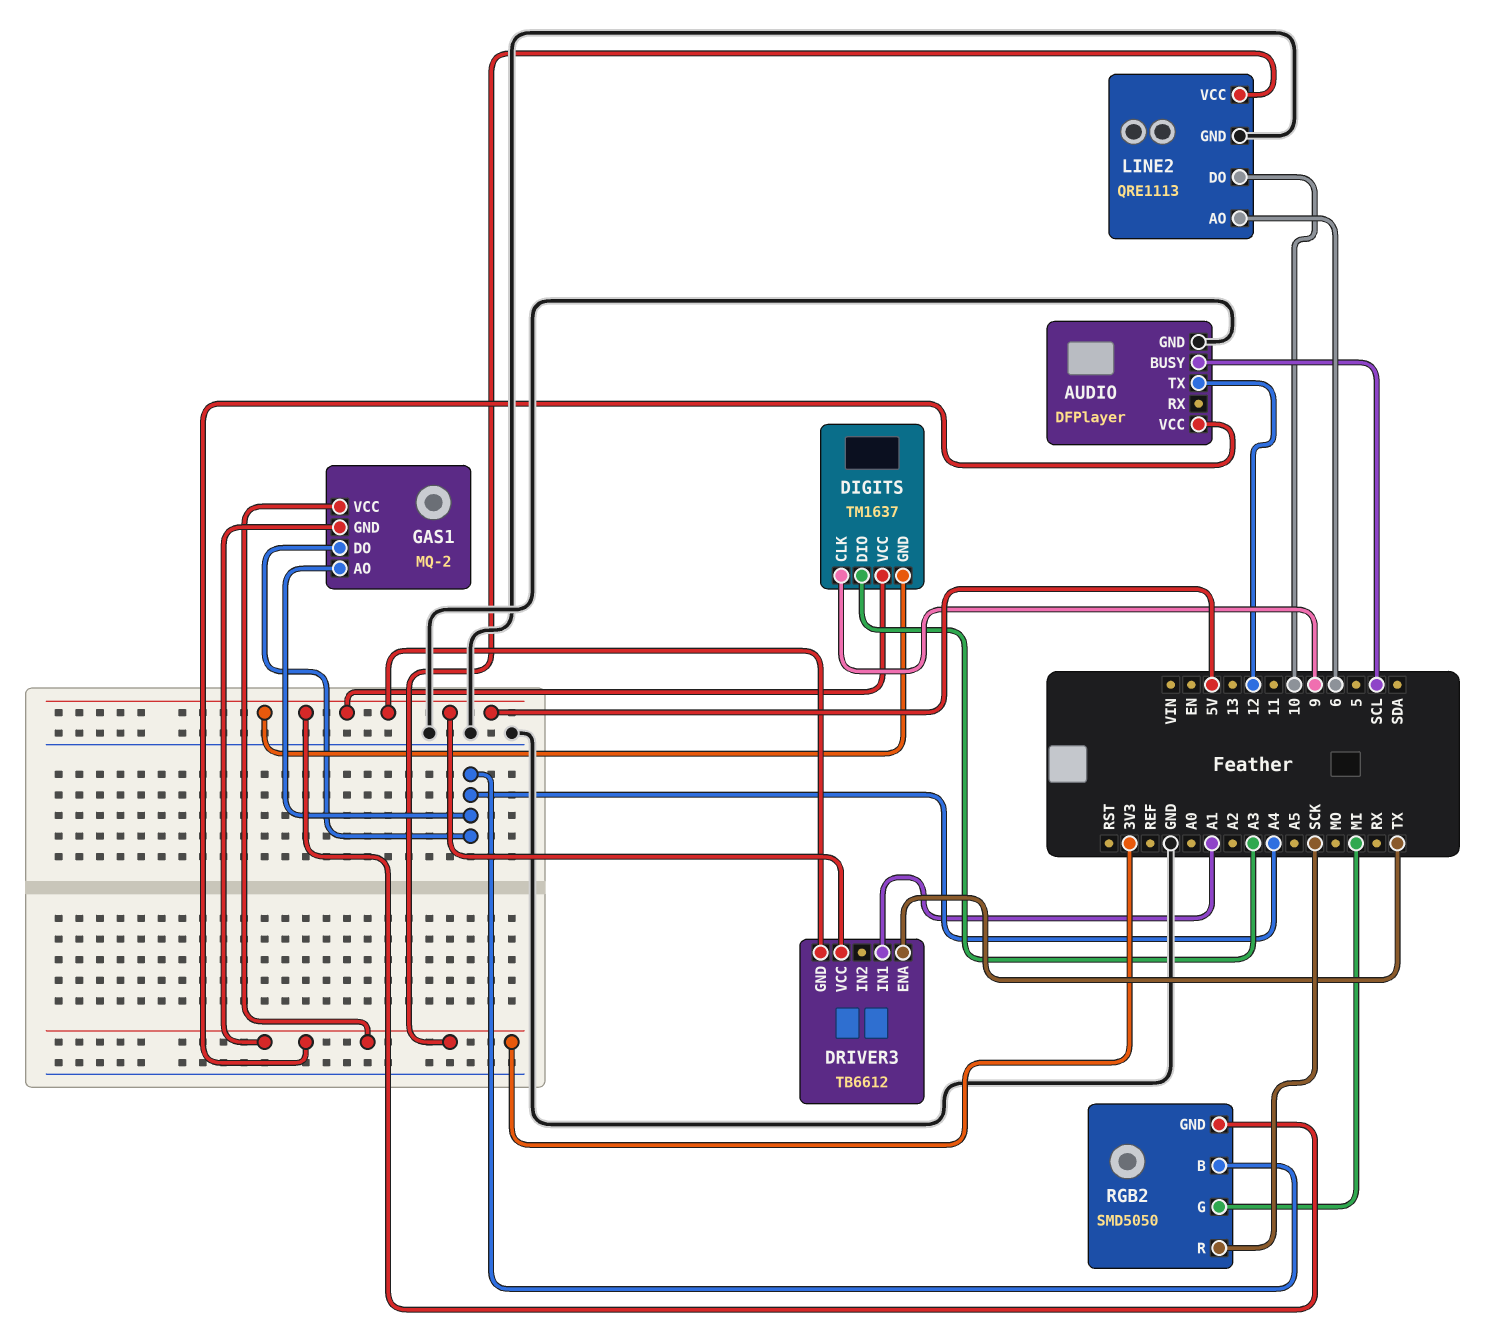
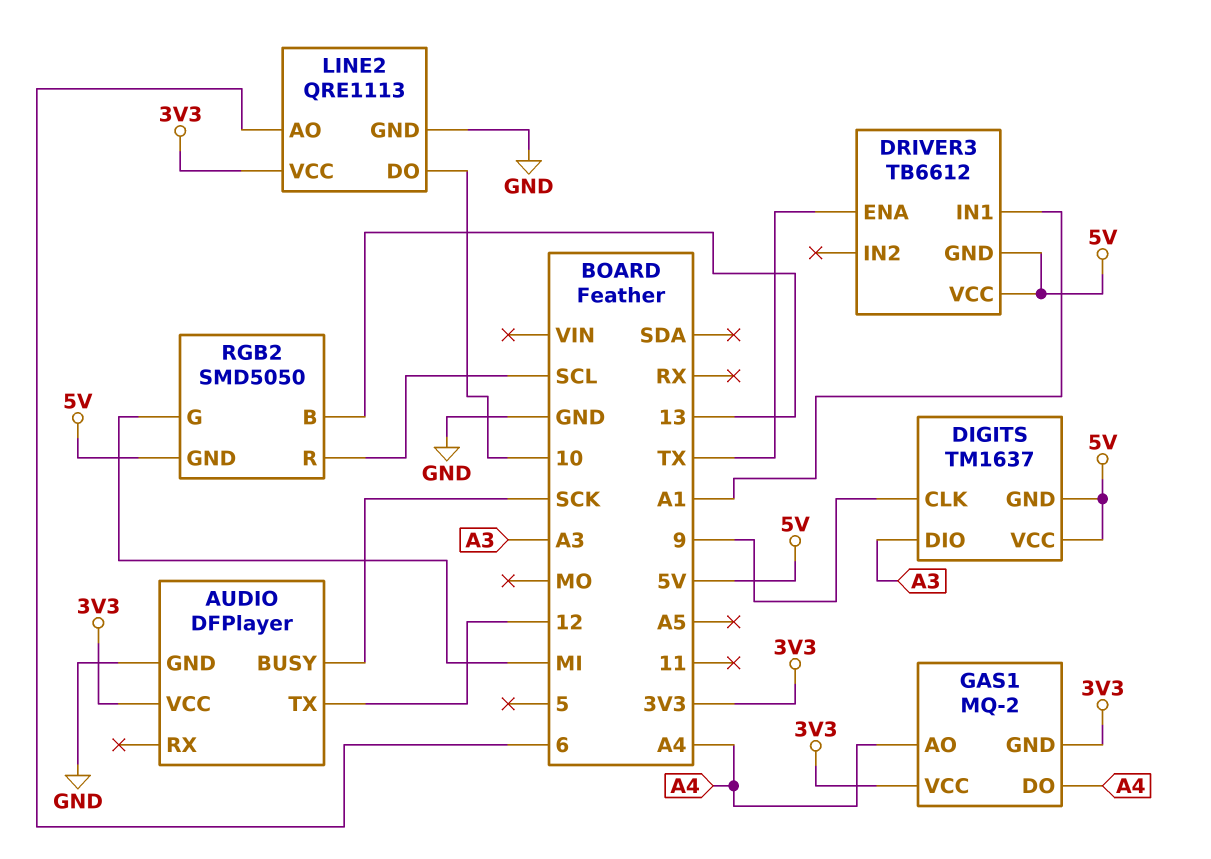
AUDIO pin BUSY: SCL -> SCK
RGB2 pin B: A4 -> 13
RGB2 pin R: SCK -> SCL

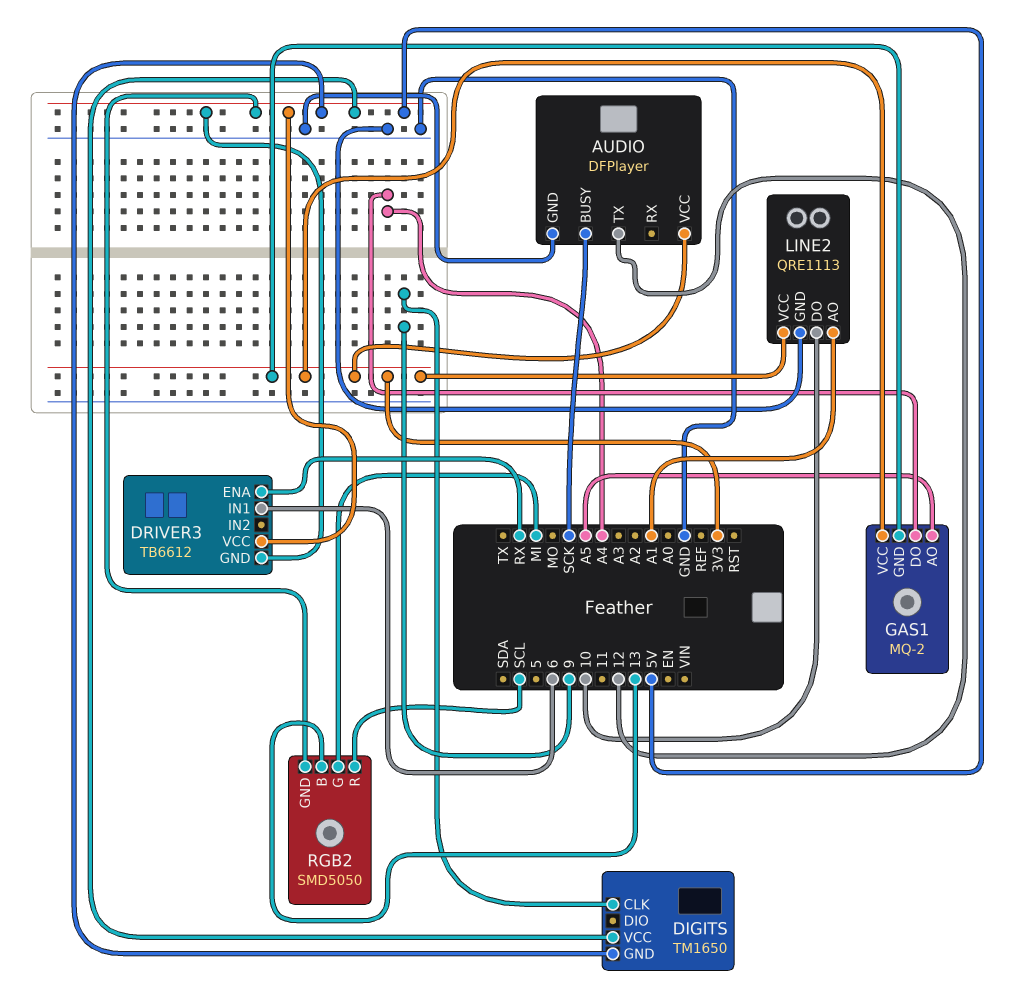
DIGITS: TM1637 -> TM1650
DIGITS pin DIO: A3 -> none
DRIVER3 pin ENA: TX -> RX
DRIVER3 pin IN1: A1 -> 6
GAS1 pin AO: A4 -> A5
LINE2 pin AO: 6 -> A1

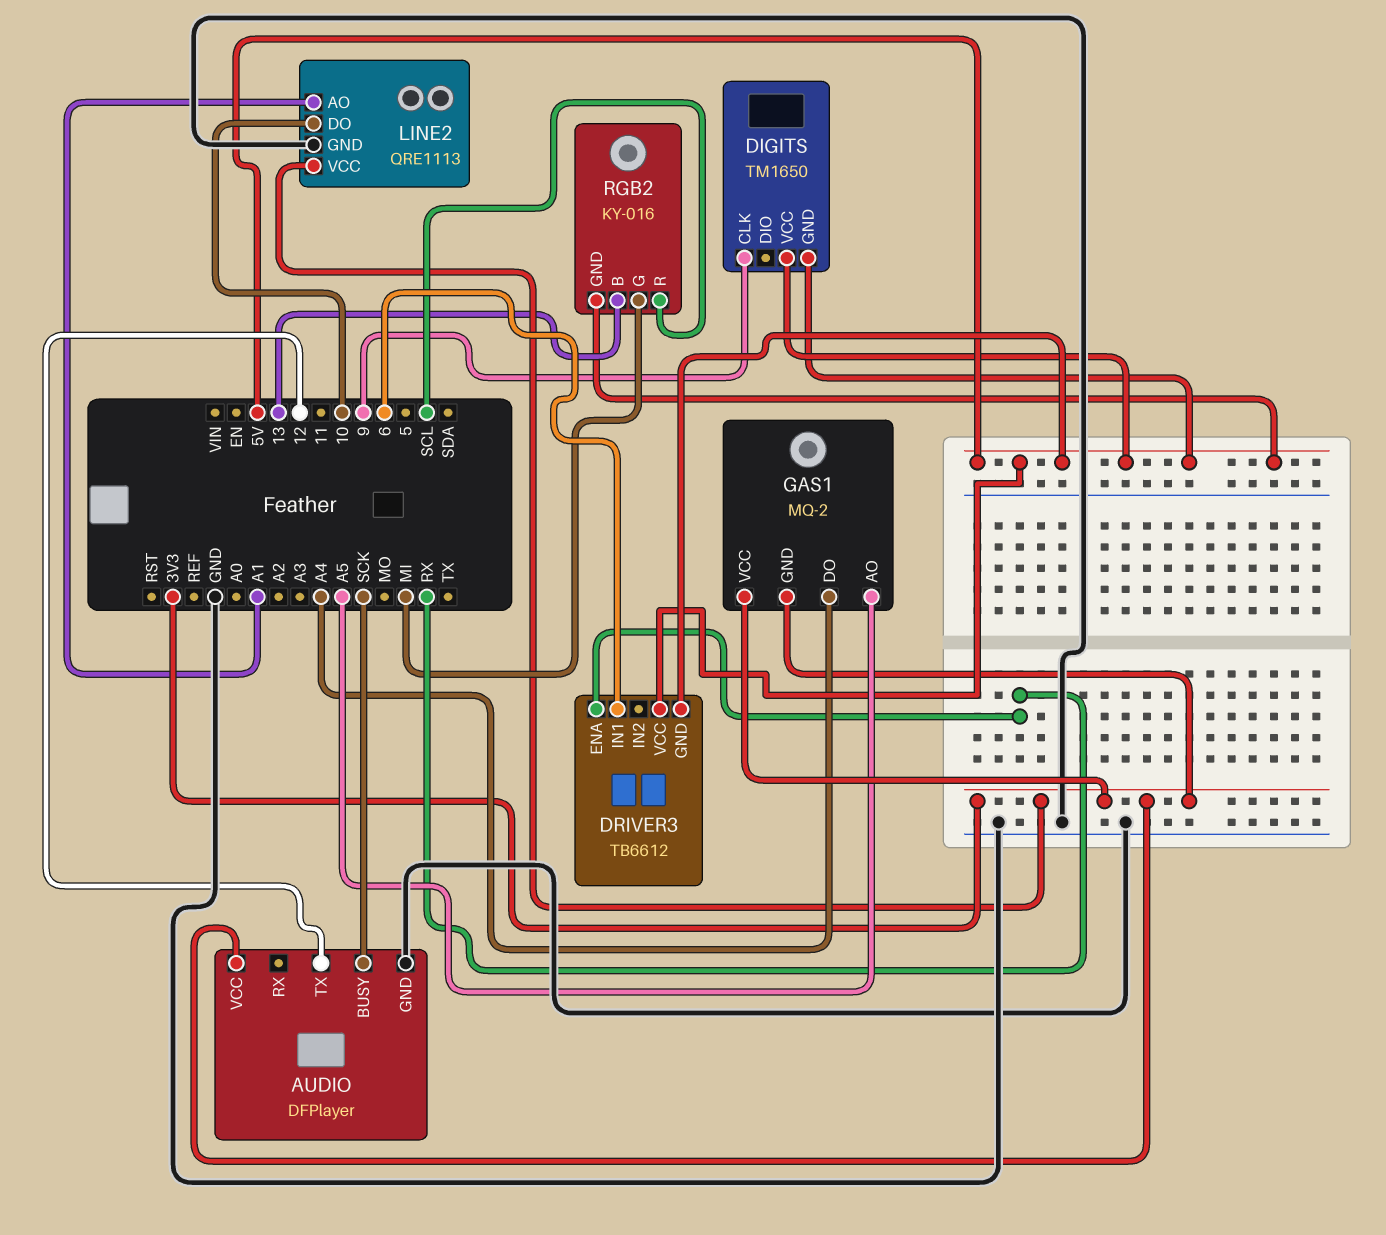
RGB2: SMD5050 -> KY-016

